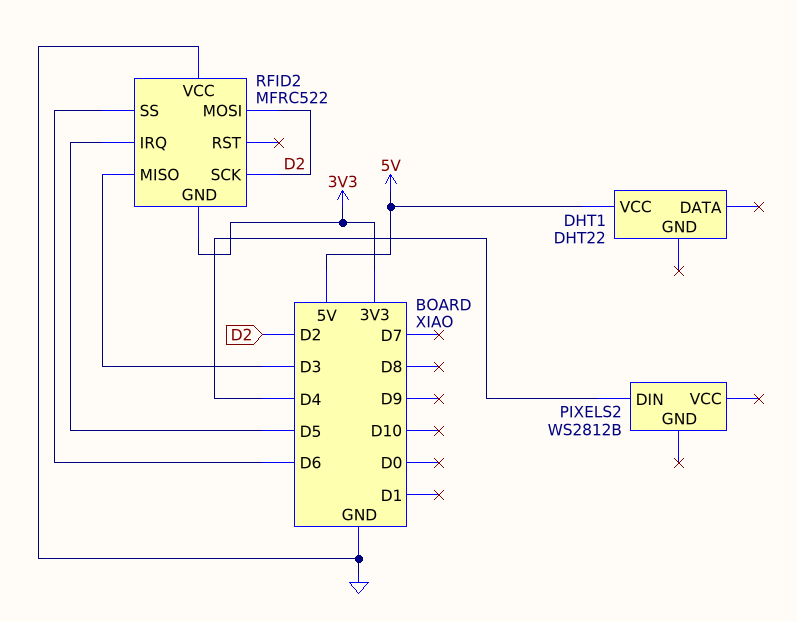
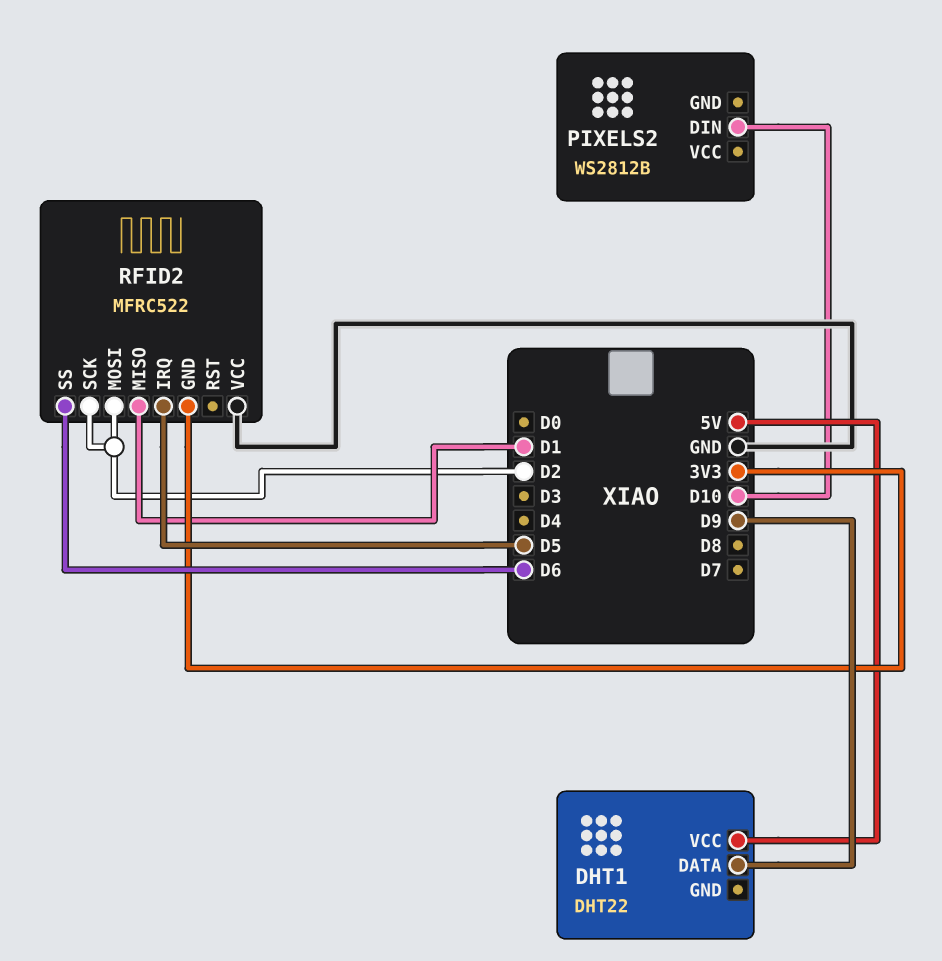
DHT1 pin DATA: none -> D9
PIXELS2 pin DIN: D4 -> D10
RFID2 pin MISO: D3 -> D1

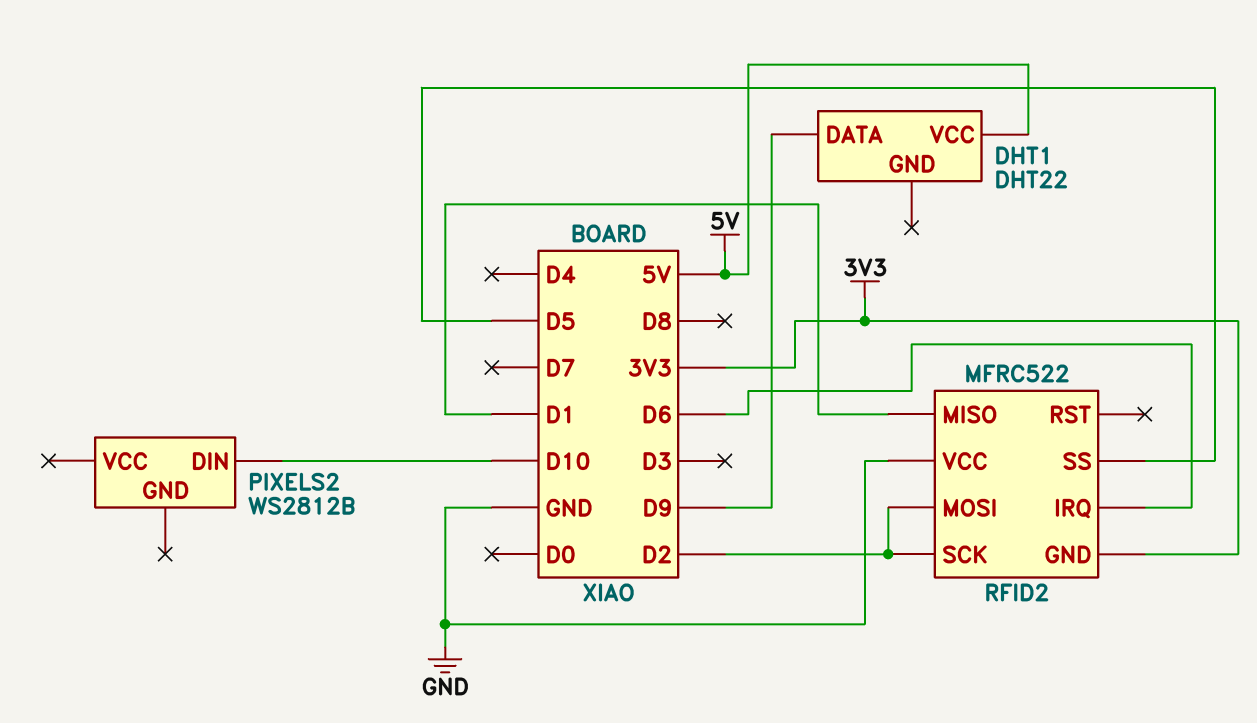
RFID2 pin IRQ: D5 -> D6
RFID2 pin SS: D6 -> D5

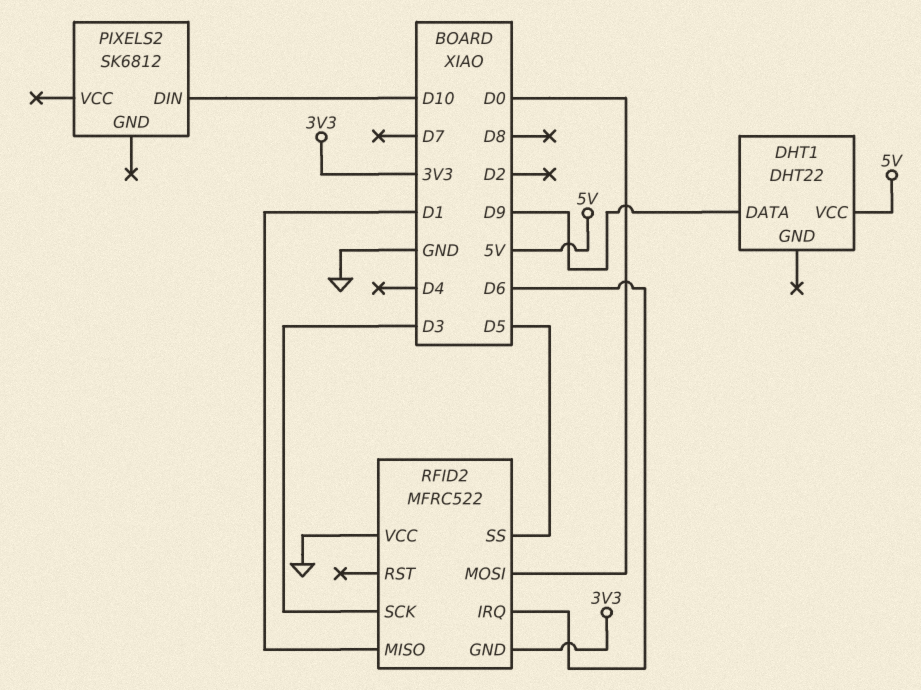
PIXELS2: WS2812B -> SK6812
RFID2 pin MOSI: D2 -> D0
RFID2 pin SCK: D2 -> D3

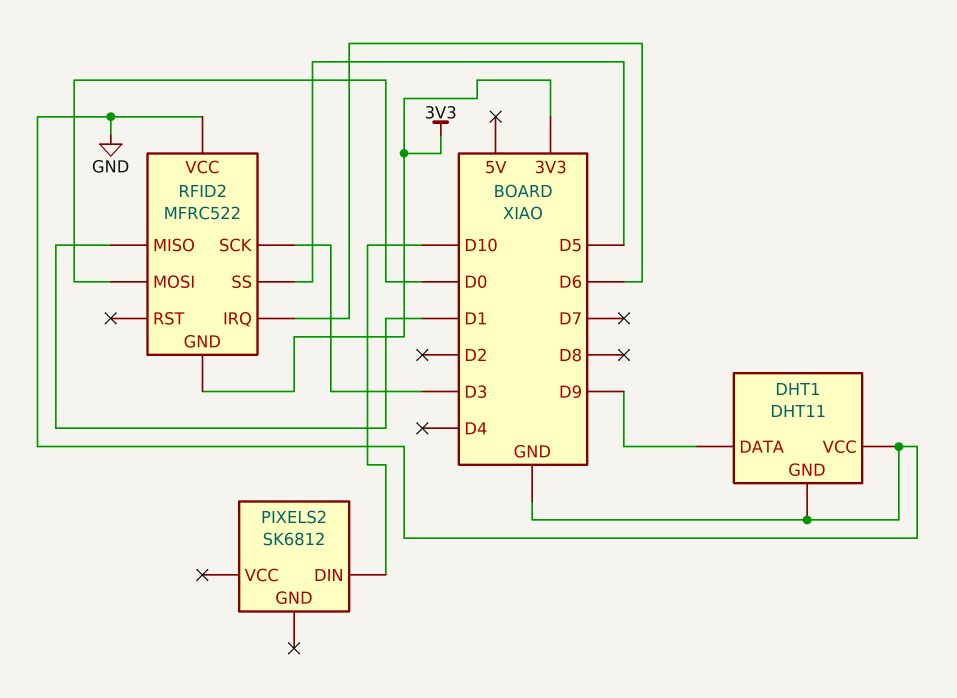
DHT1: DHT22 -> DHT11
DHT1 pin GND: none -> GND
DHT1 pin VCC: 5V -> GND

